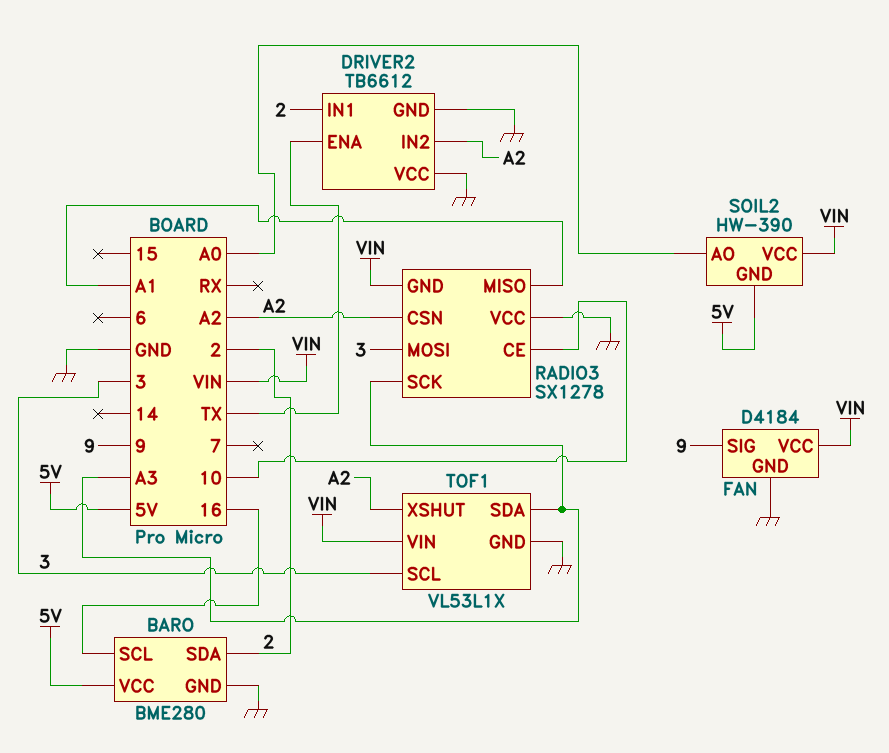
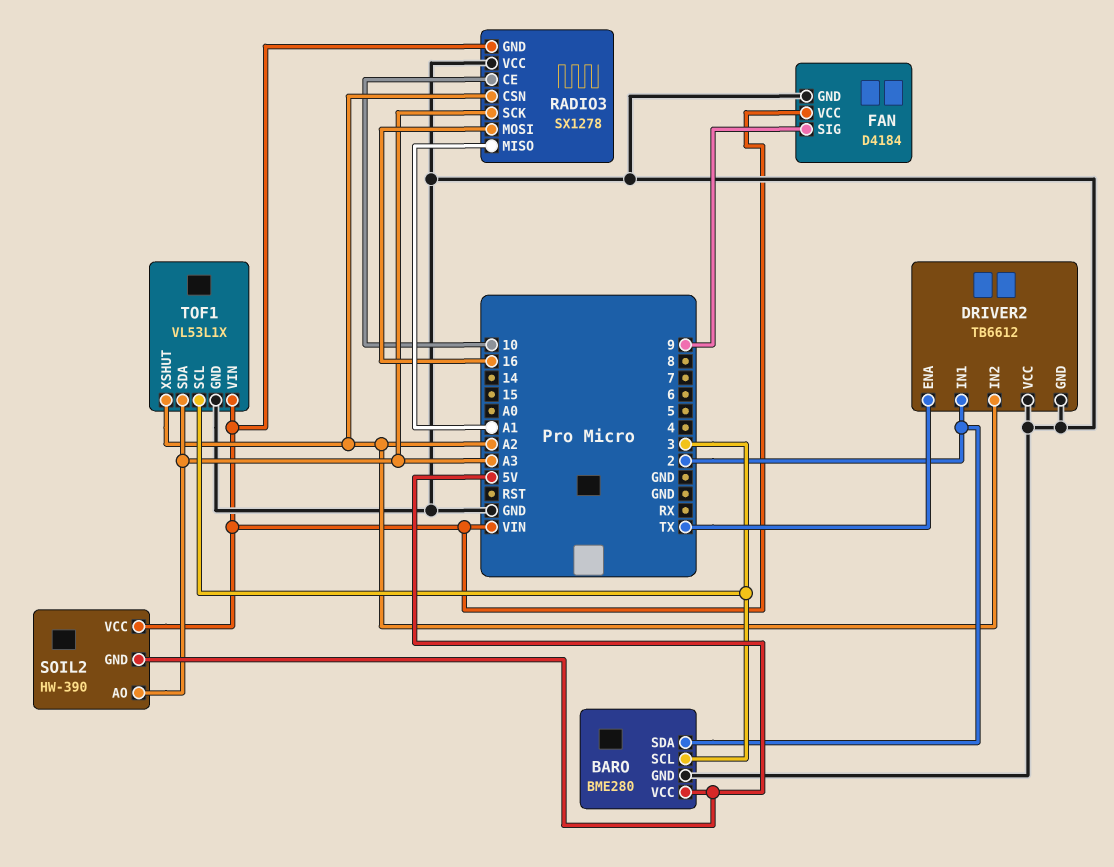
BARO pin SCL: 16 -> 3
RADIO3 pin MOSI: 3 -> 16
SOIL2 pin AO: A0 -> A3

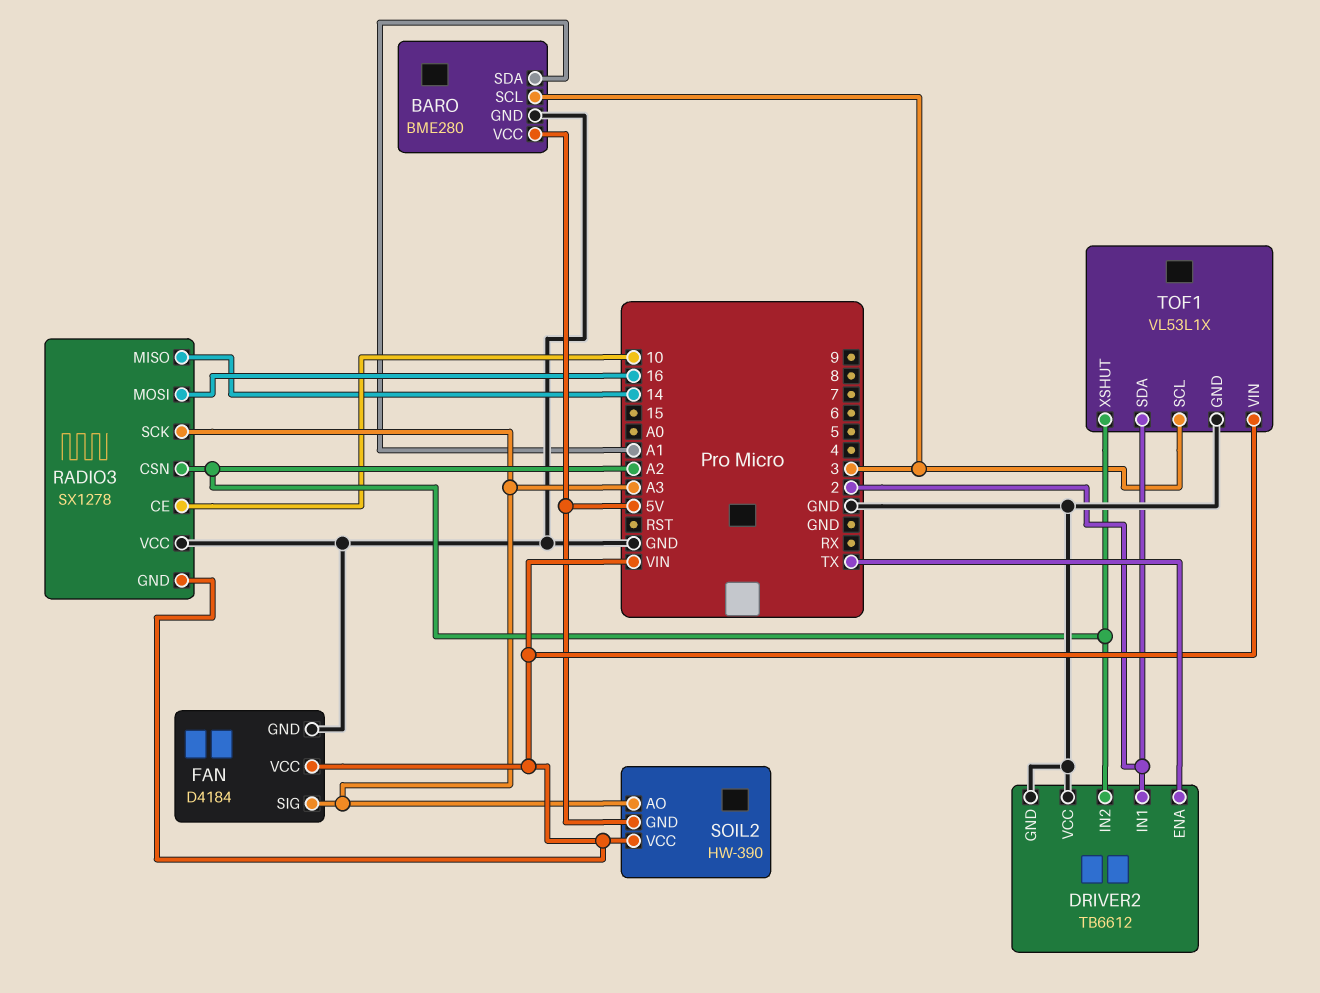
BARO pin SDA: 2 -> A1
FAN pin SIG: 9 -> A3
RADIO3 pin MISO: A1 -> 14
TOF1 pin SDA: A3 -> 2

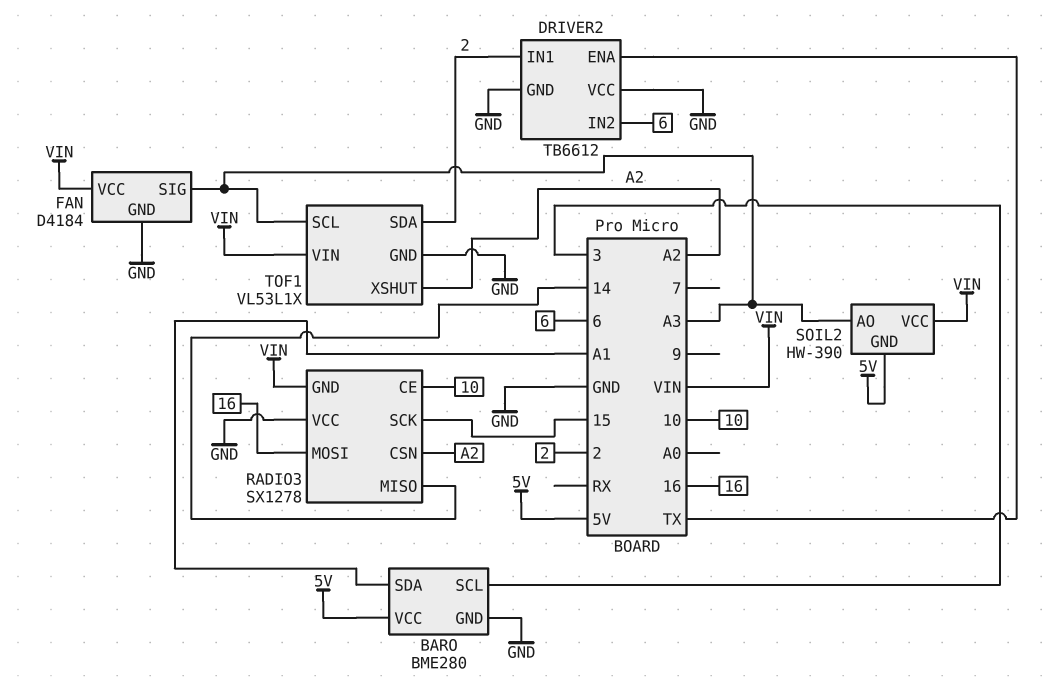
DRIVER2 pin IN2: A2 -> 6
RADIO3 pin SCK: A3 -> 15
TOF1 pin SCL: 3 -> A3

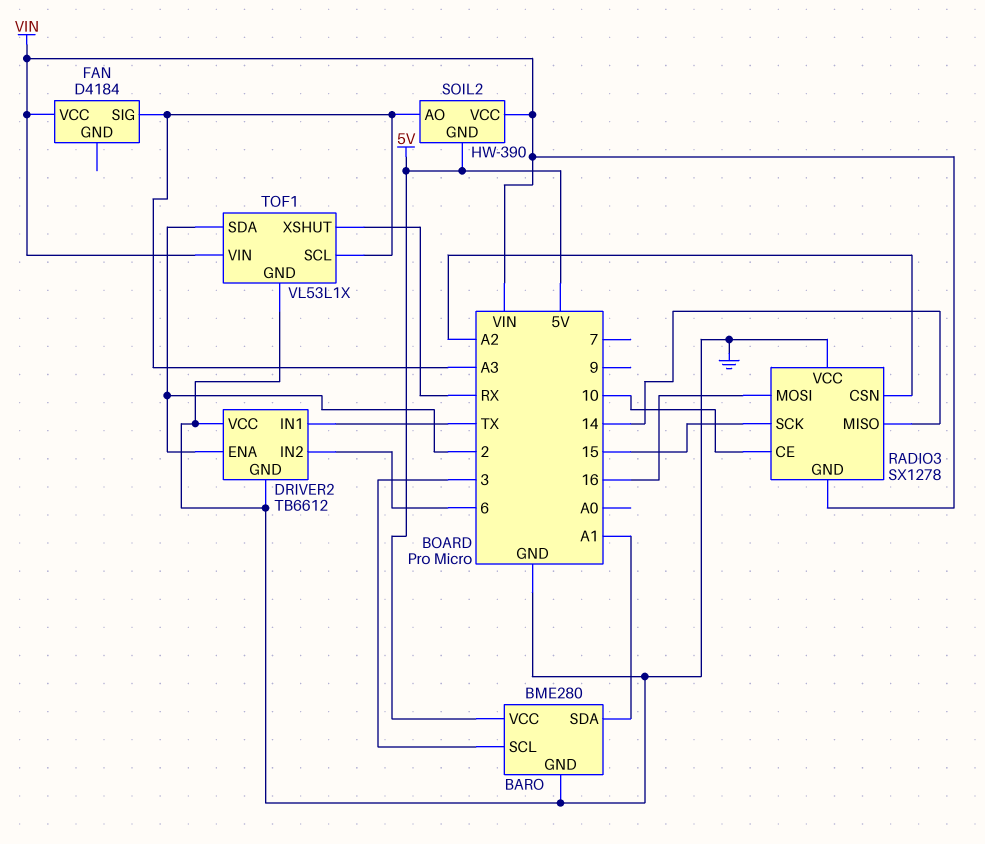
DRIVER2 pin ENA: TX -> 2
DRIVER2 pin IN1: 2 -> TX
FAN pin GND: GND -> none
TOF1 pin XSHUT: A2 -> RX

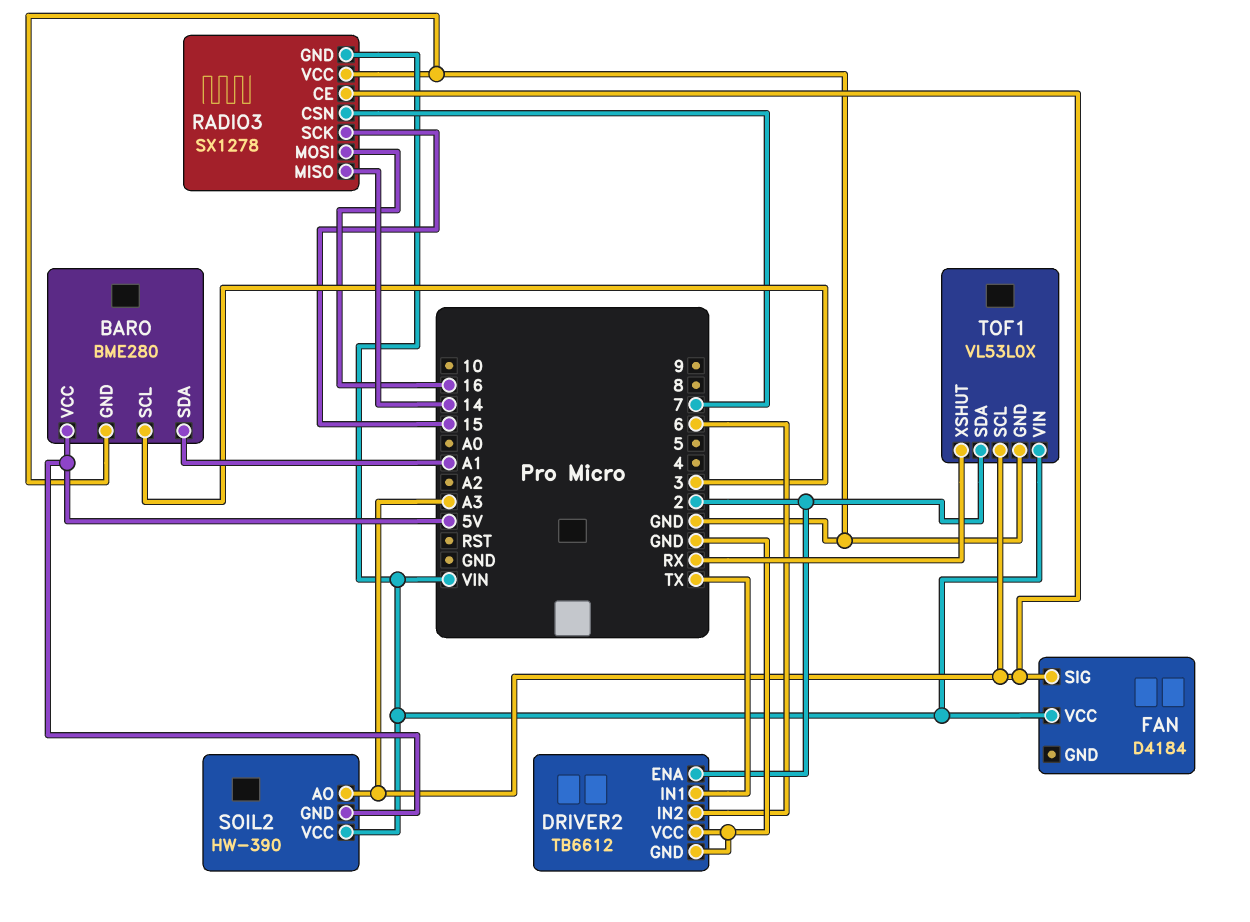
RADIO3 pin CE: 10 -> A3
RADIO3 pin CSN: A2 -> 7
TOF1: VL53L1X -> VL53L0X

